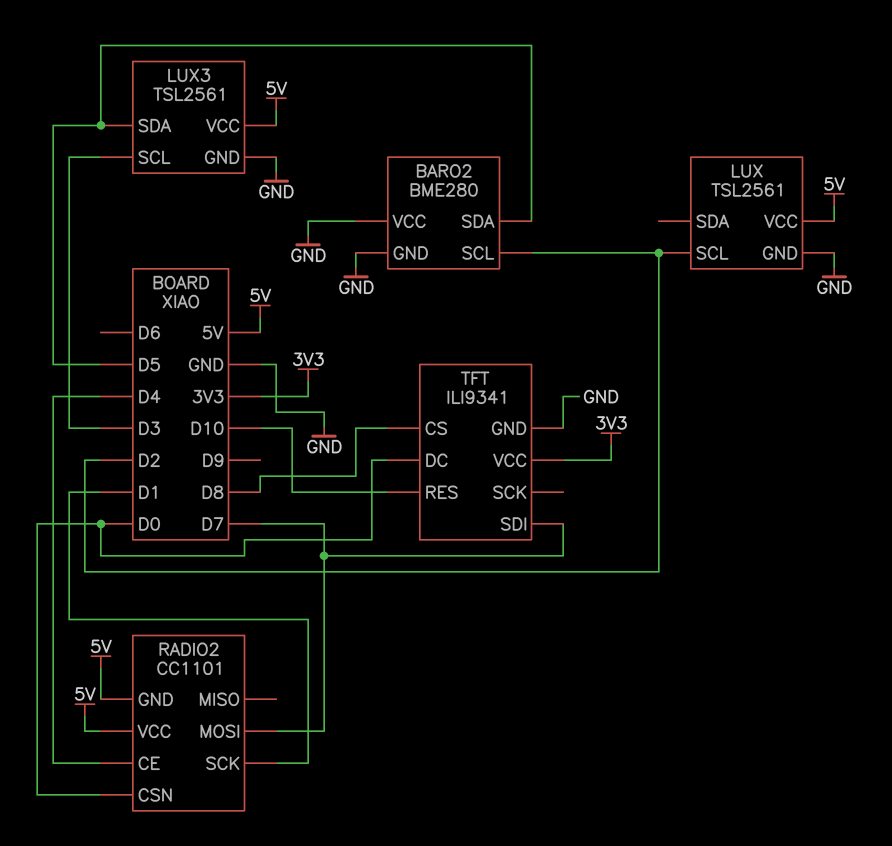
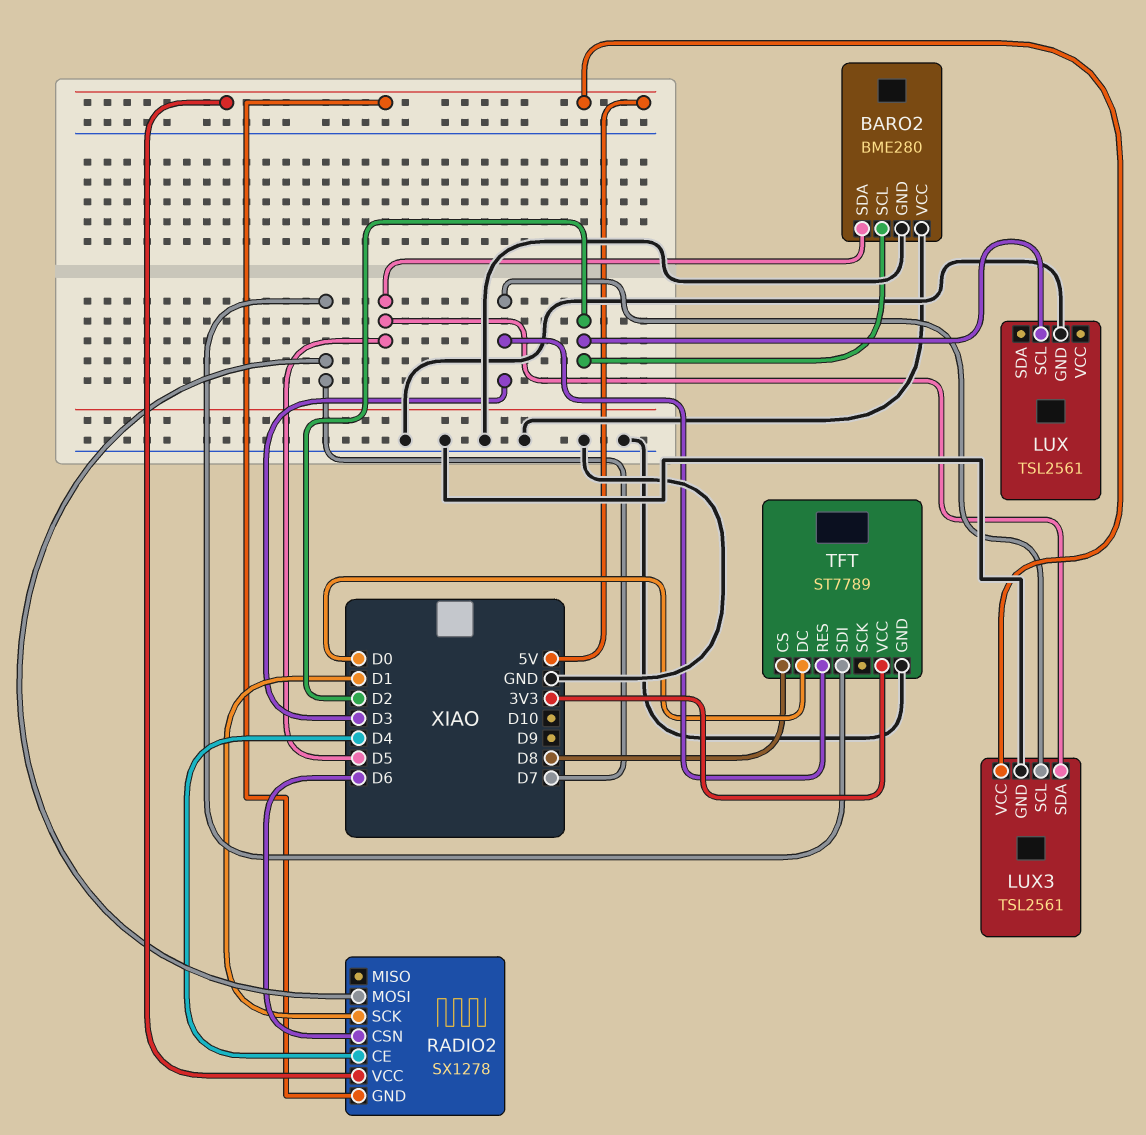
LUX pin VCC: 5V -> none
RADIO2: CC1101 -> SX1278
RADIO2 pin CSN: D0 -> D6
TFT: ILI9341 -> ST7789
TFT pin RES: D10 -> D3

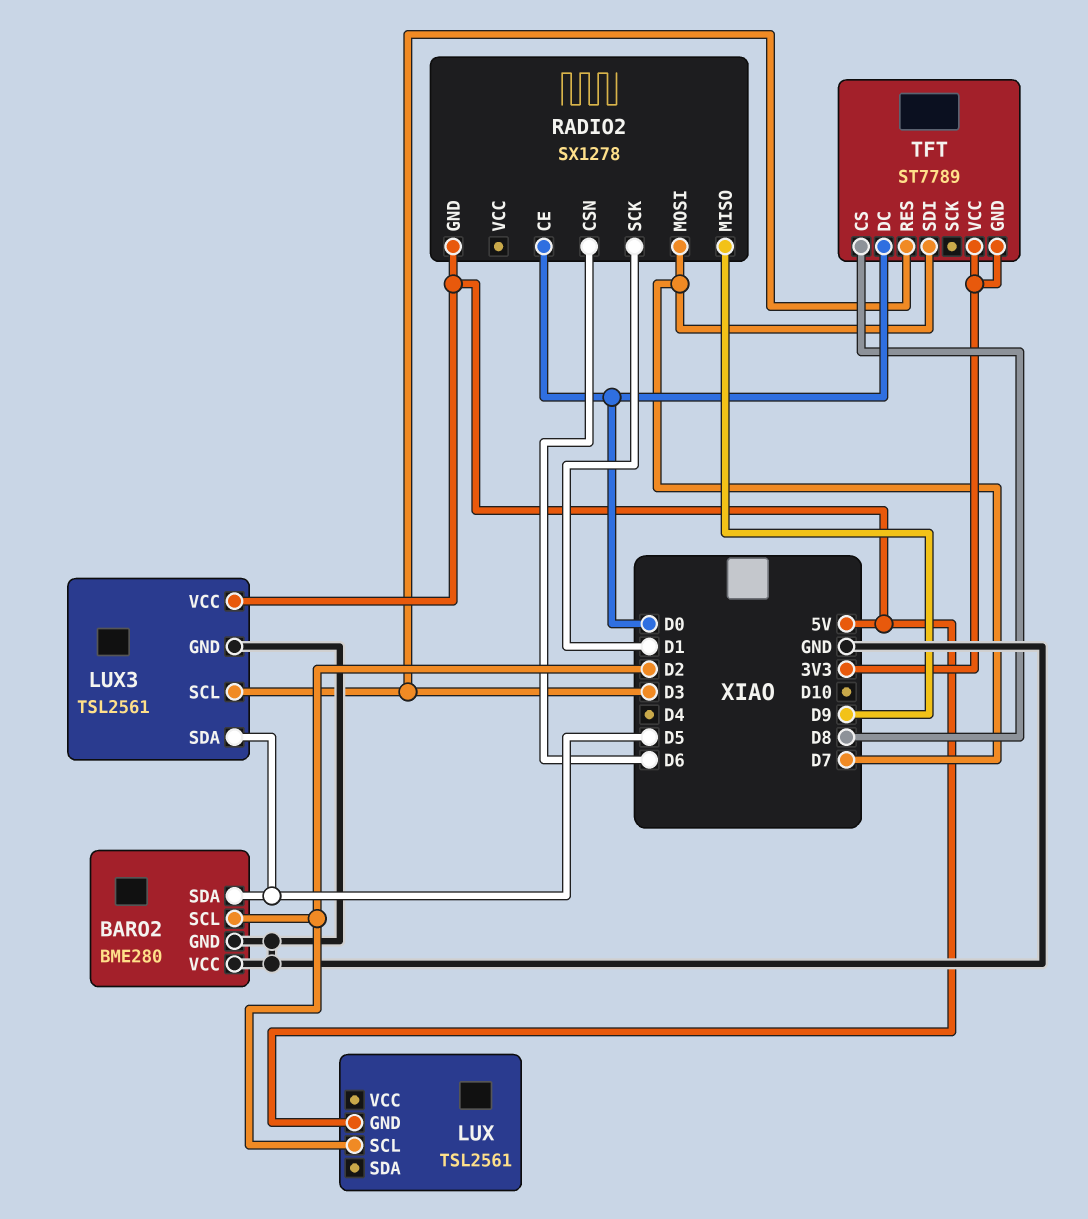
LUX pin GND: GND -> 5V
RADIO2 pin CE: D4 -> D0
RADIO2 pin MISO: none -> D9
RADIO2 pin VCC: 5V -> none
TFT pin GND: GND -> 3V3

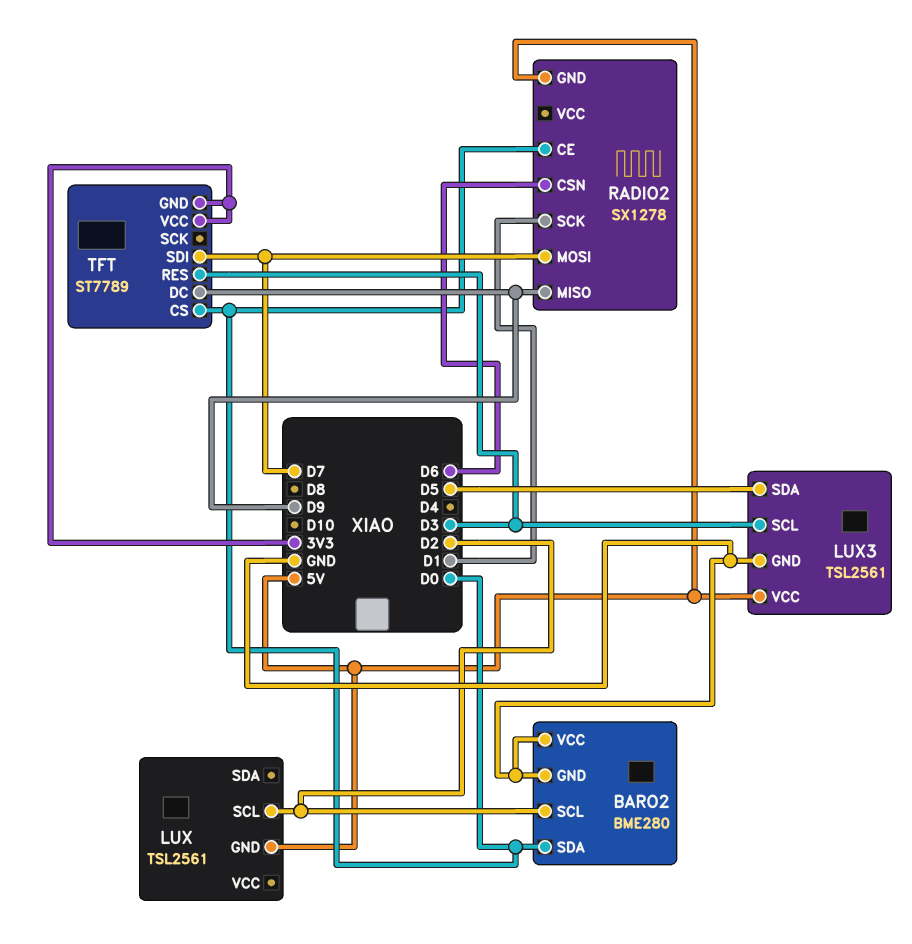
BARO2 pin SDA: D5 -> D0
TFT pin CS: D8 -> D0
TFT pin DC: D0 -> D9

